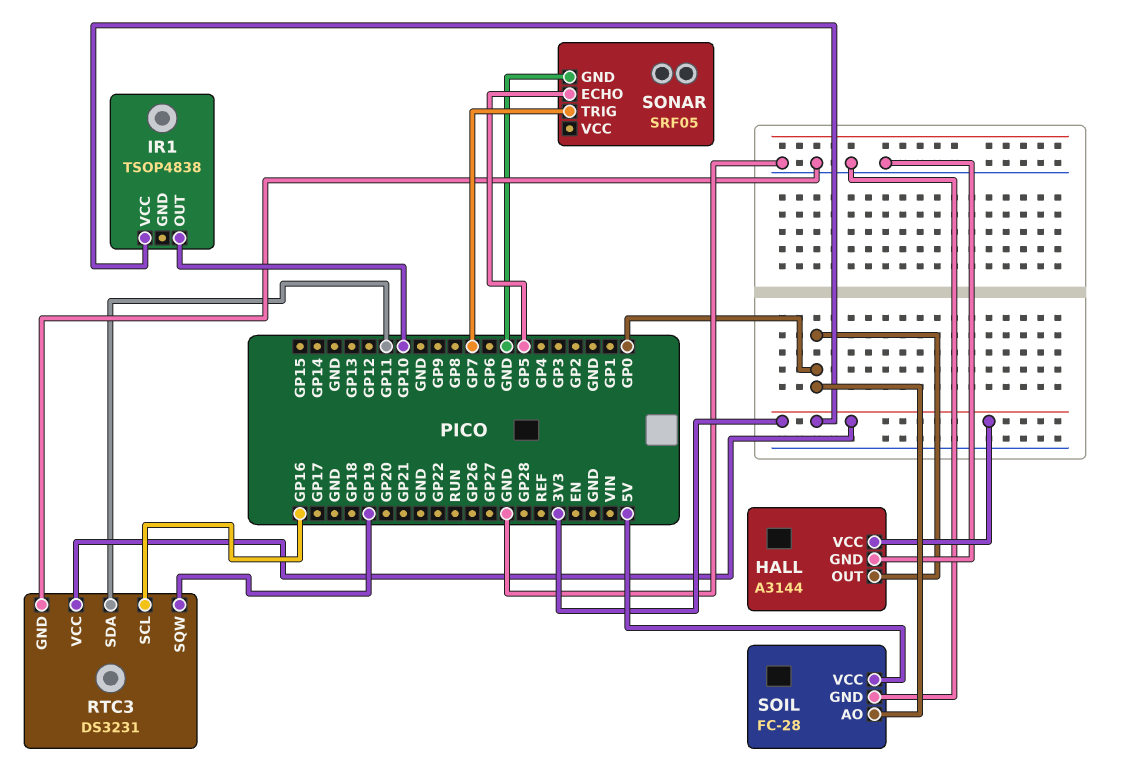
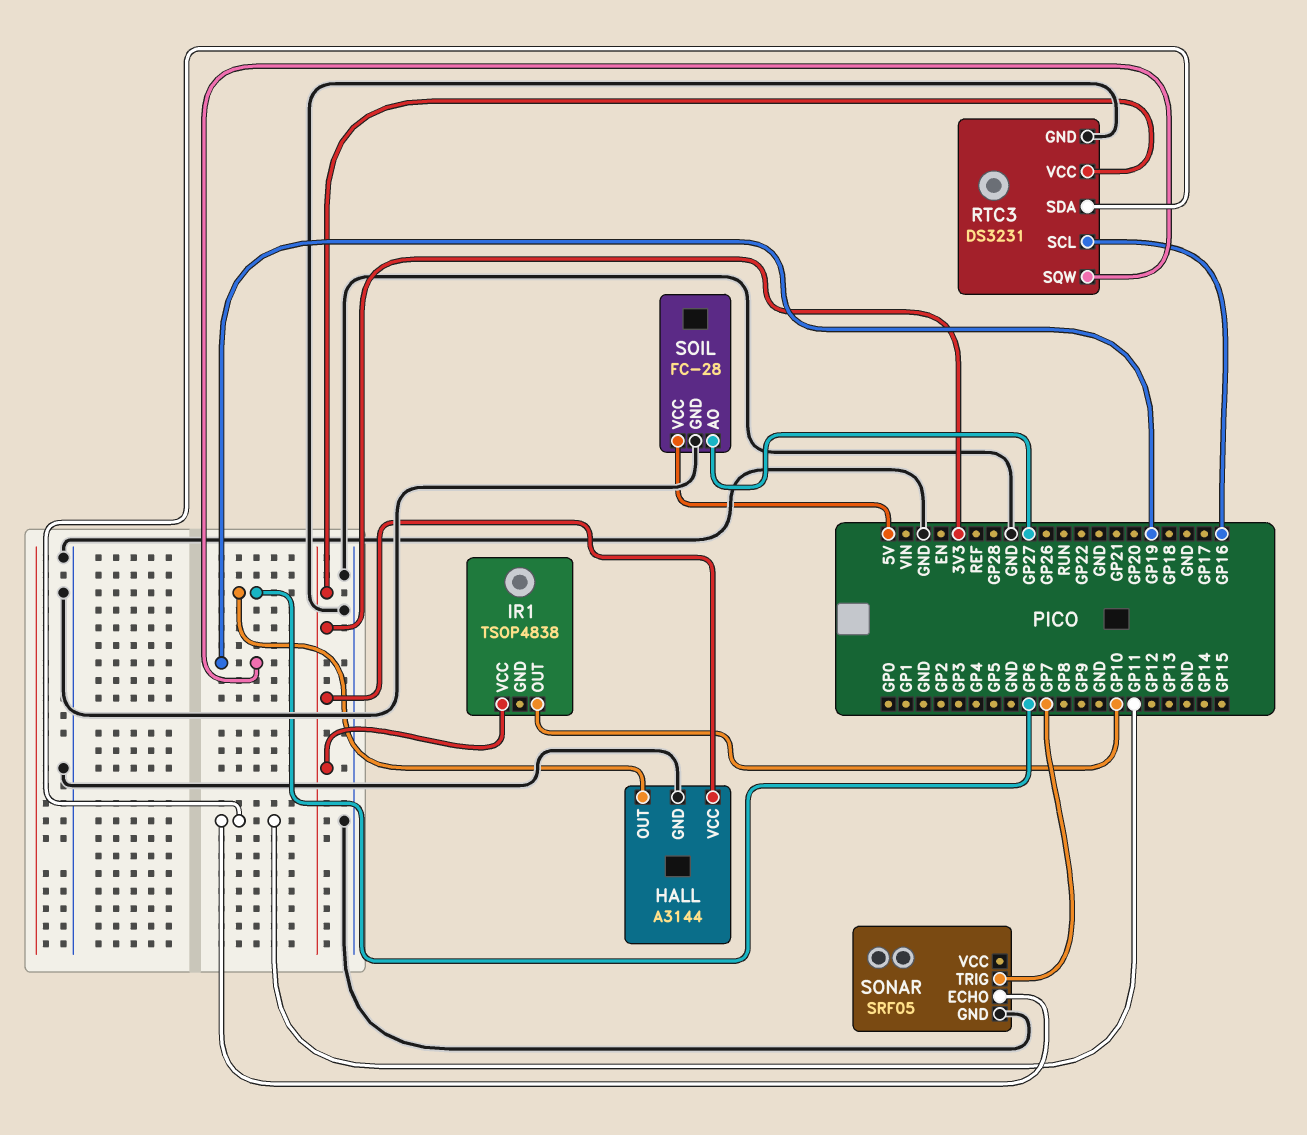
HALL pin OUT: GP0 -> GP6
SOIL pin AO: GP0 -> GP27
SONAR pin ECHO: GP5 -> GP11

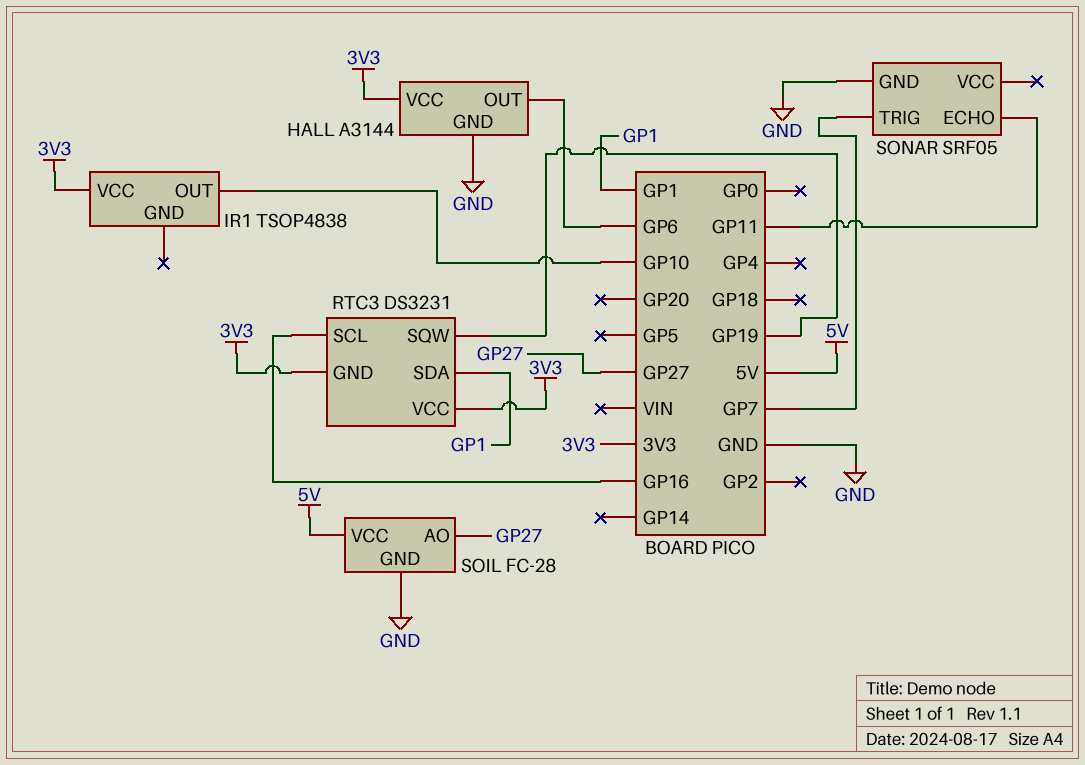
RTC3 pin GND: GND -> 3V3
RTC3 pin SDA: GP11 -> GP1

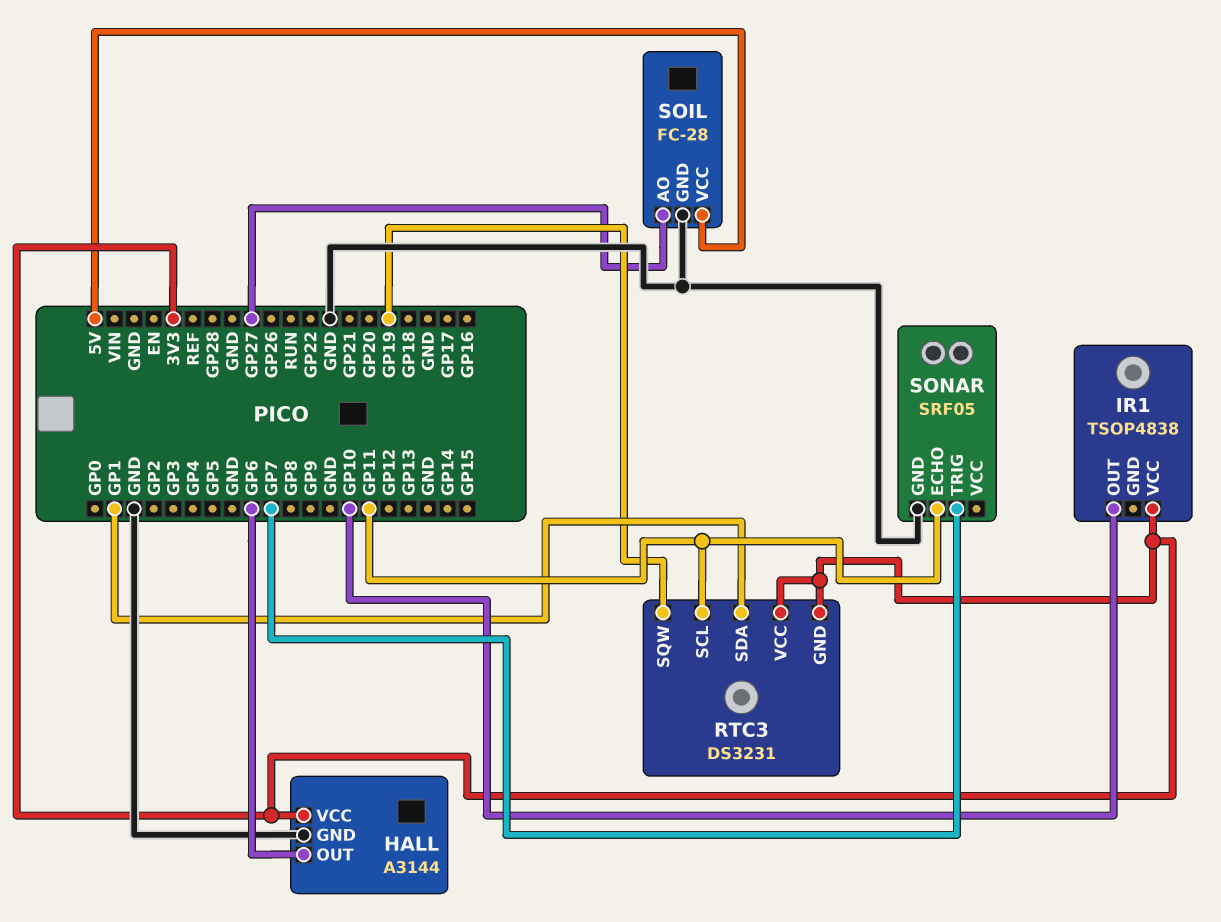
RTC3 pin SCL: GP16 -> GP11

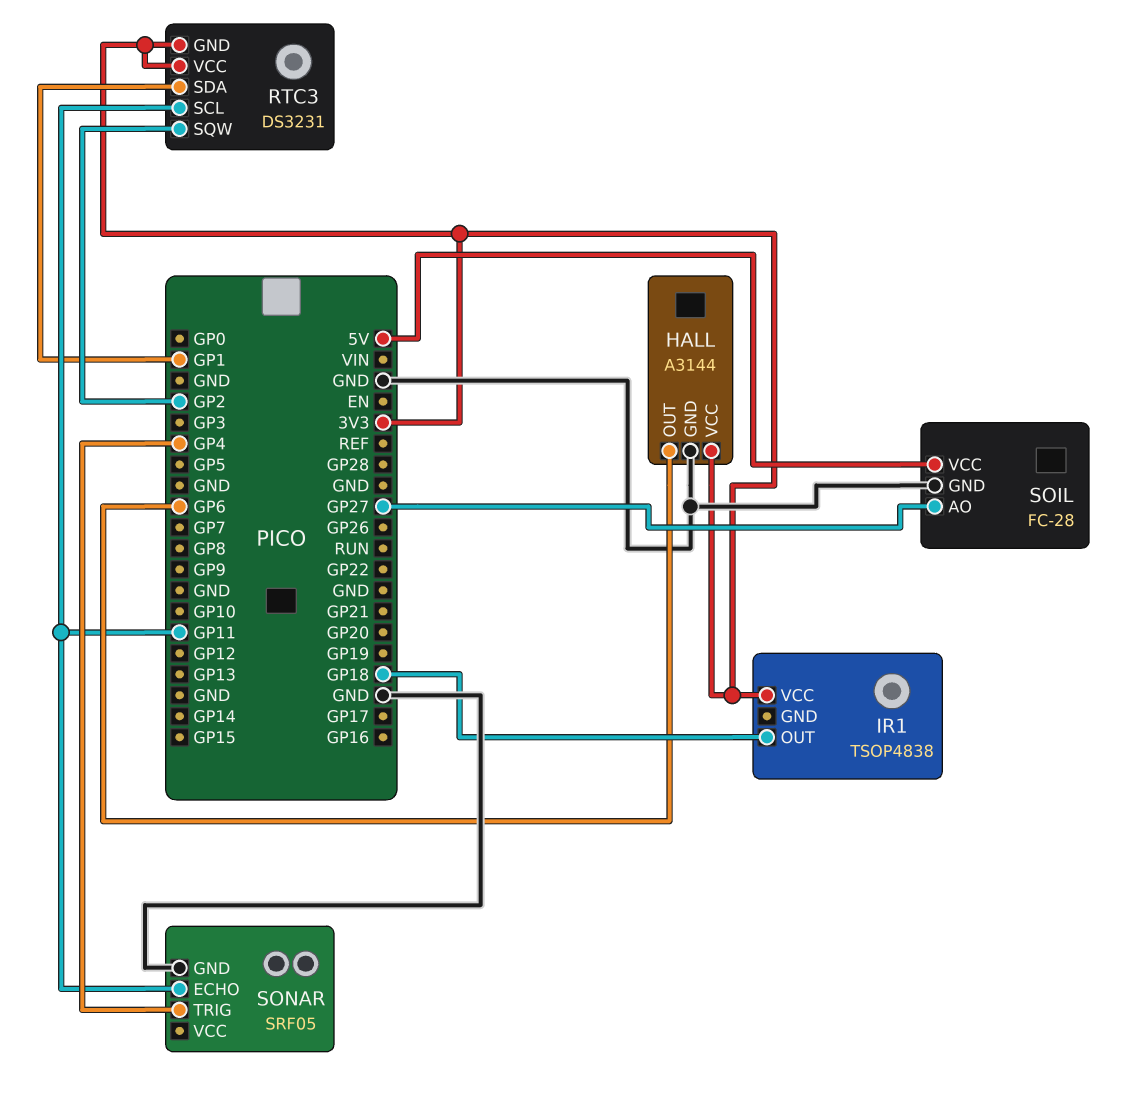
IR1 pin OUT: GP10 -> GP18
RTC3 pin SQW: GP19 -> GP2
SONAR pin TRIG: GP7 -> GP4

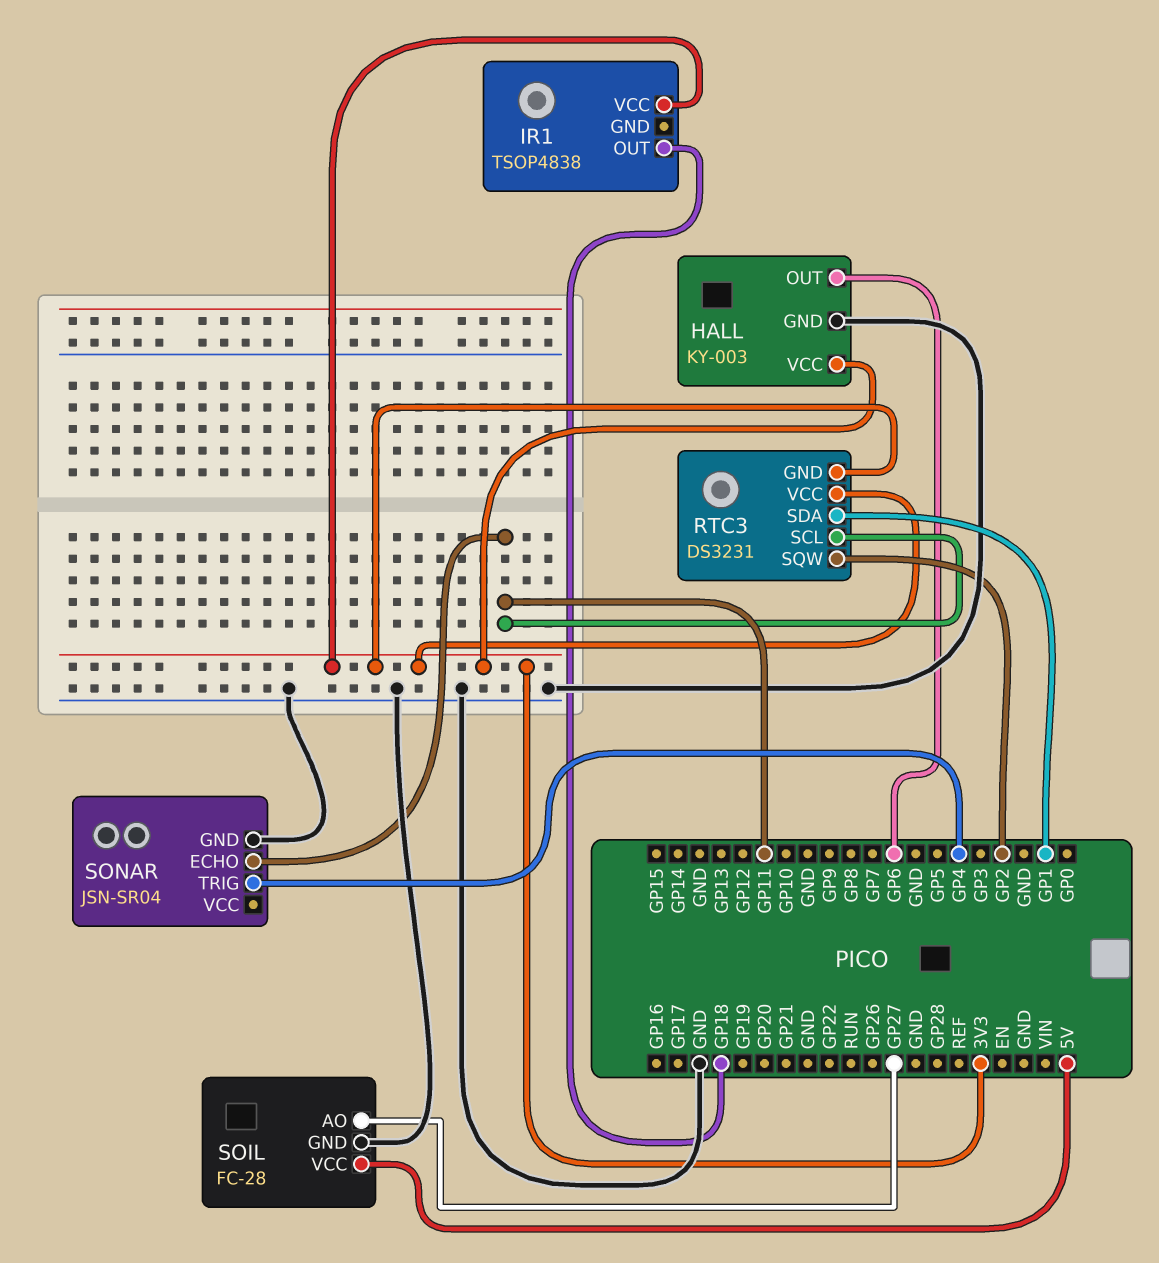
HALL: A3144 -> KY-003
SONAR: SRF05 -> JSN-SR04

